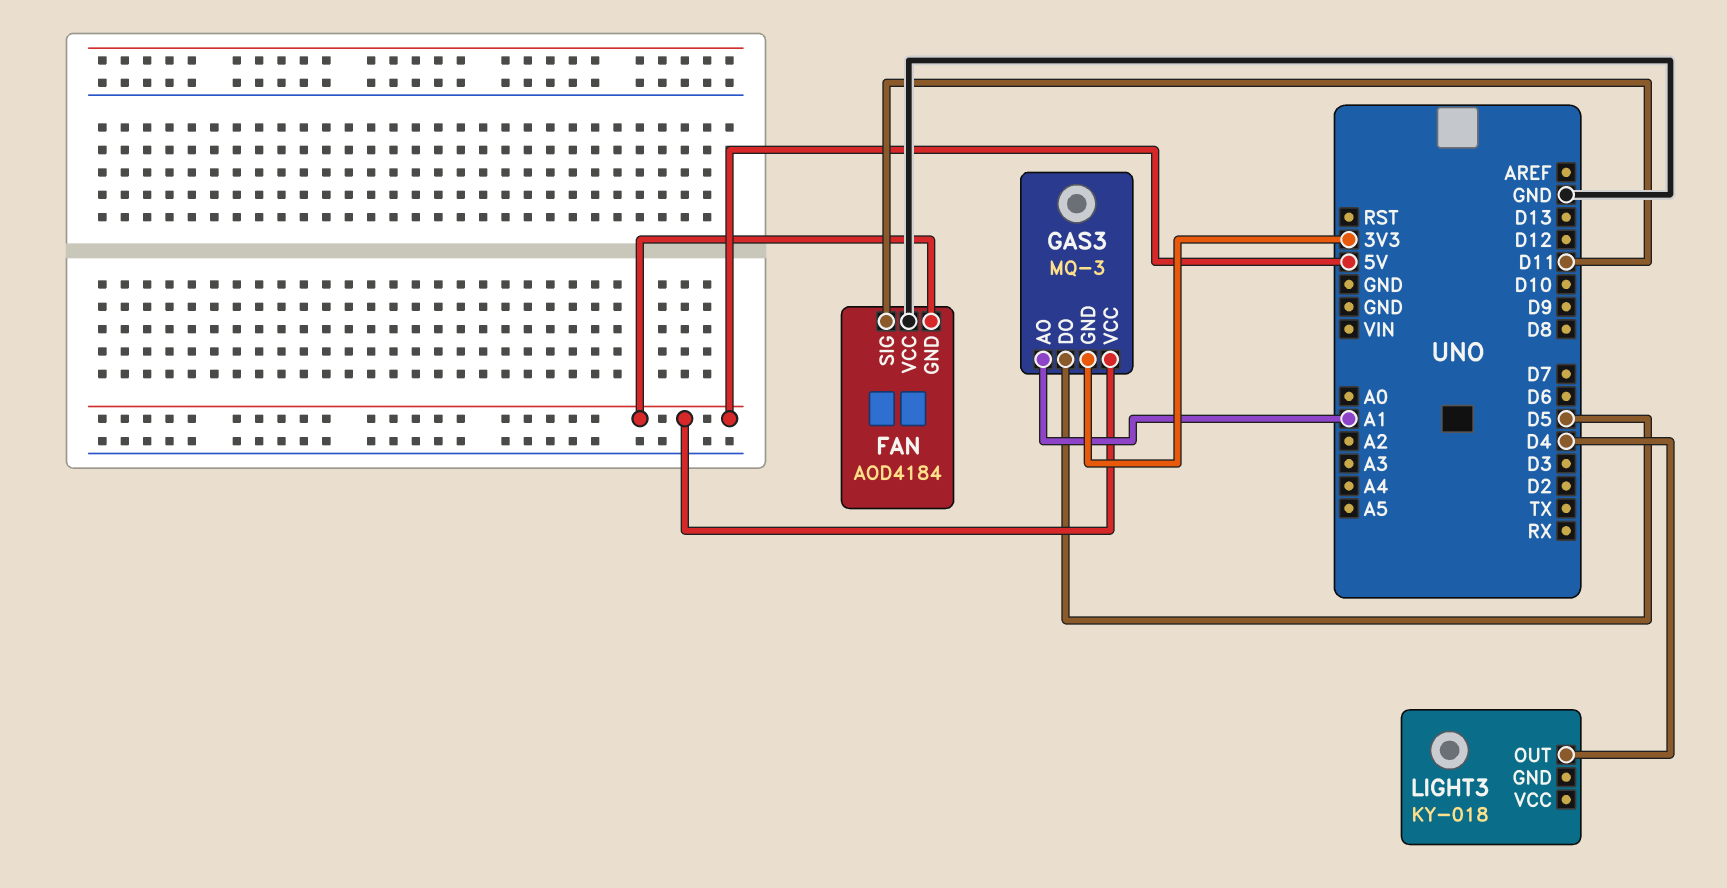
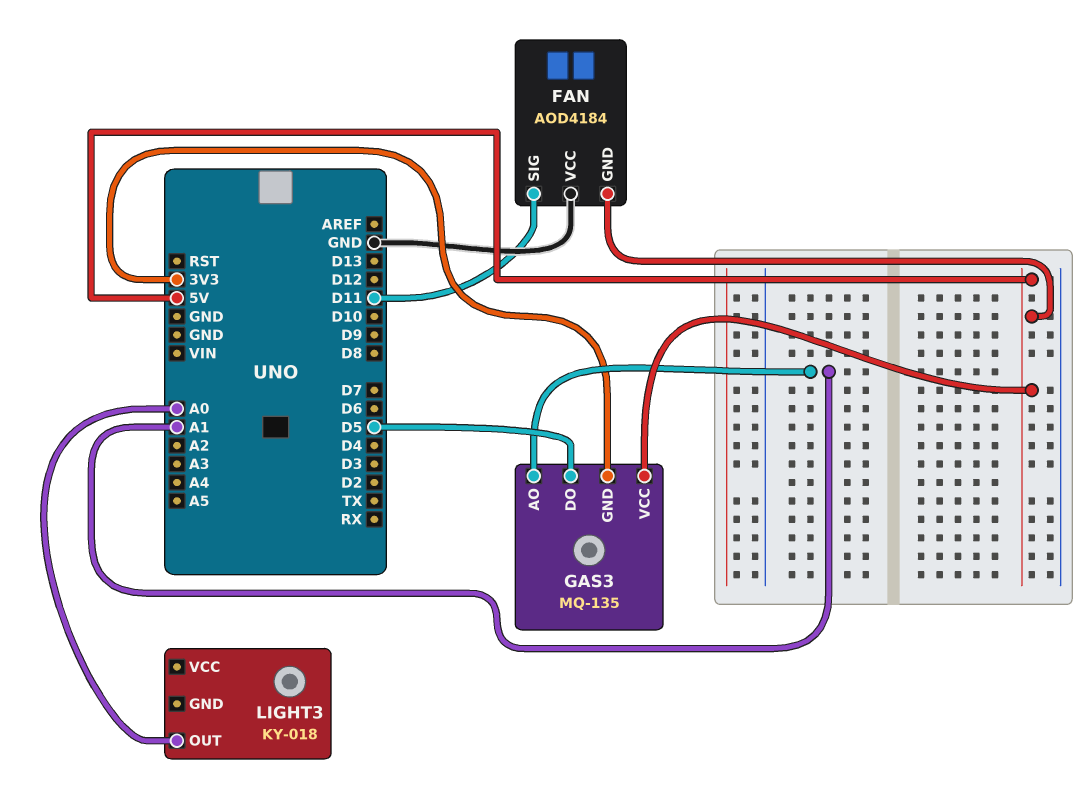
GAS3: MQ-3 -> MQ-135
LIGHT3 pin OUT: D4 -> A0

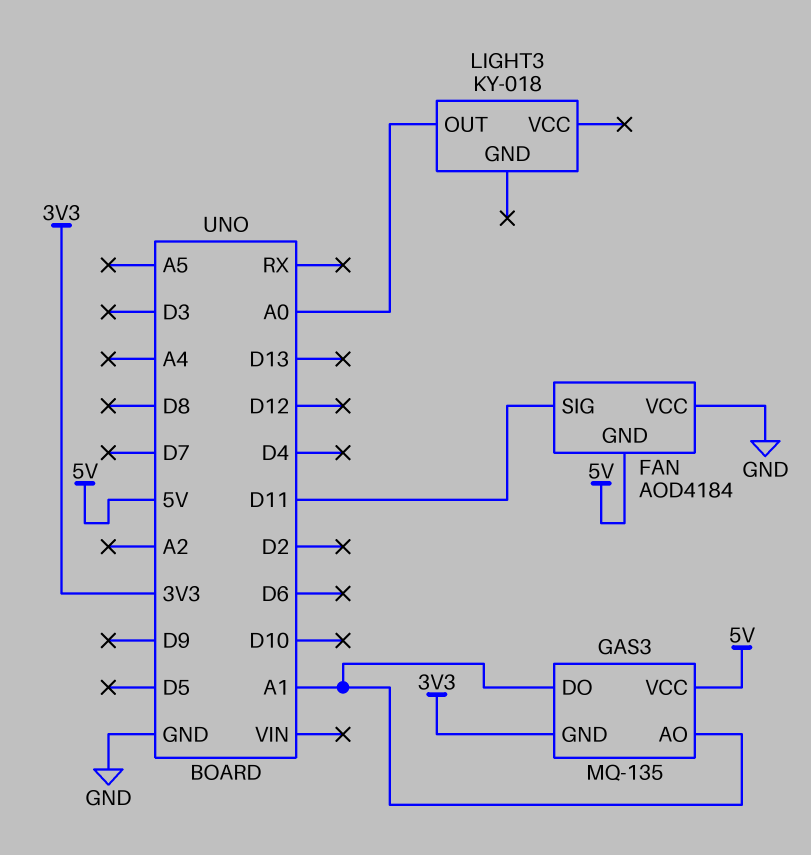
GAS3 pin DO: D5 -> A1

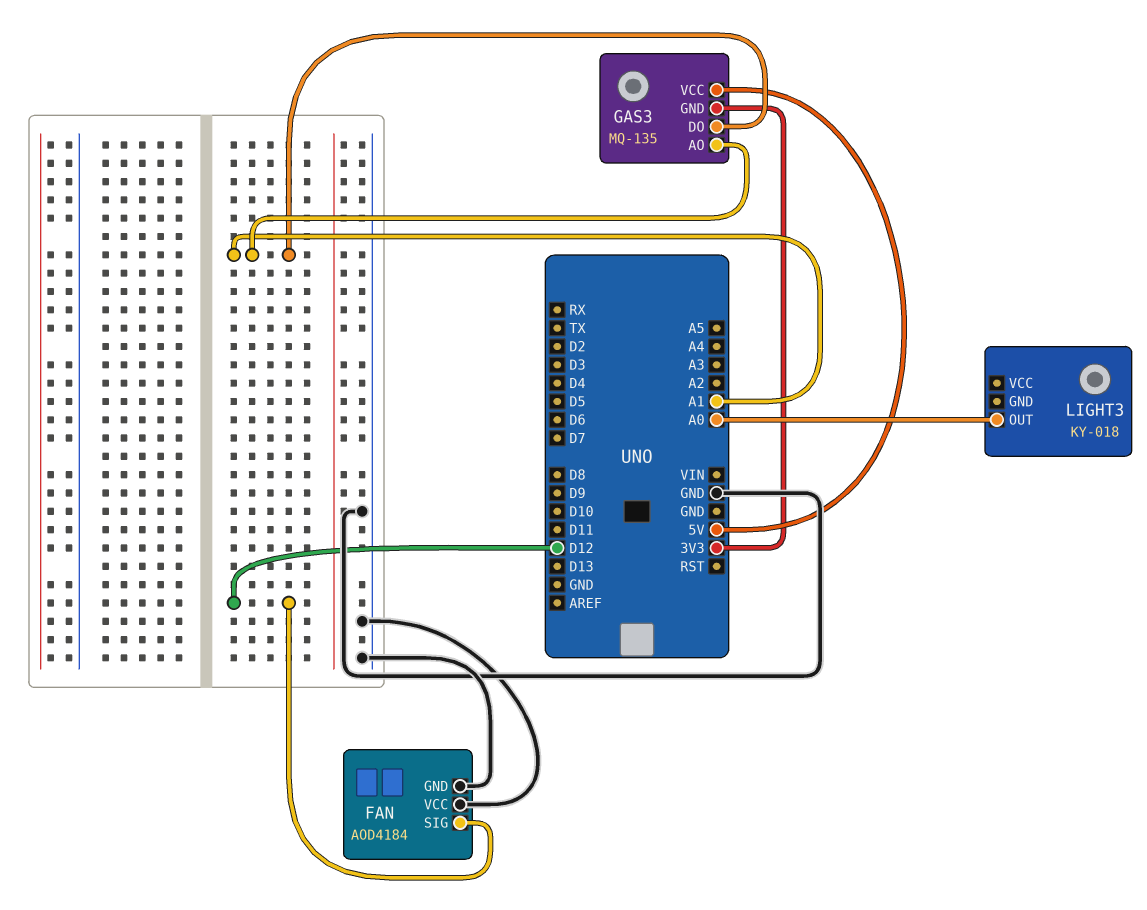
FAN pin GND: 5V -> GND
FAN pin SIG: D11 -> D12

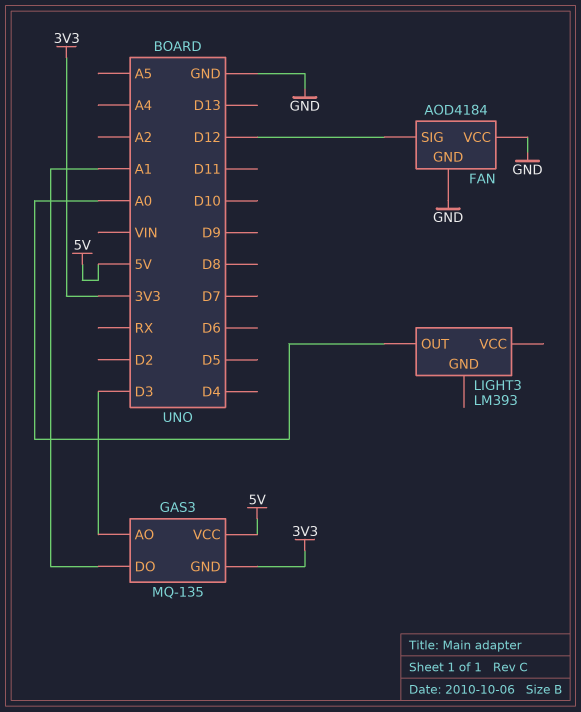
GAS3 pin AO: A1 -> D3
LIGHT3: KY-018 -> LM393

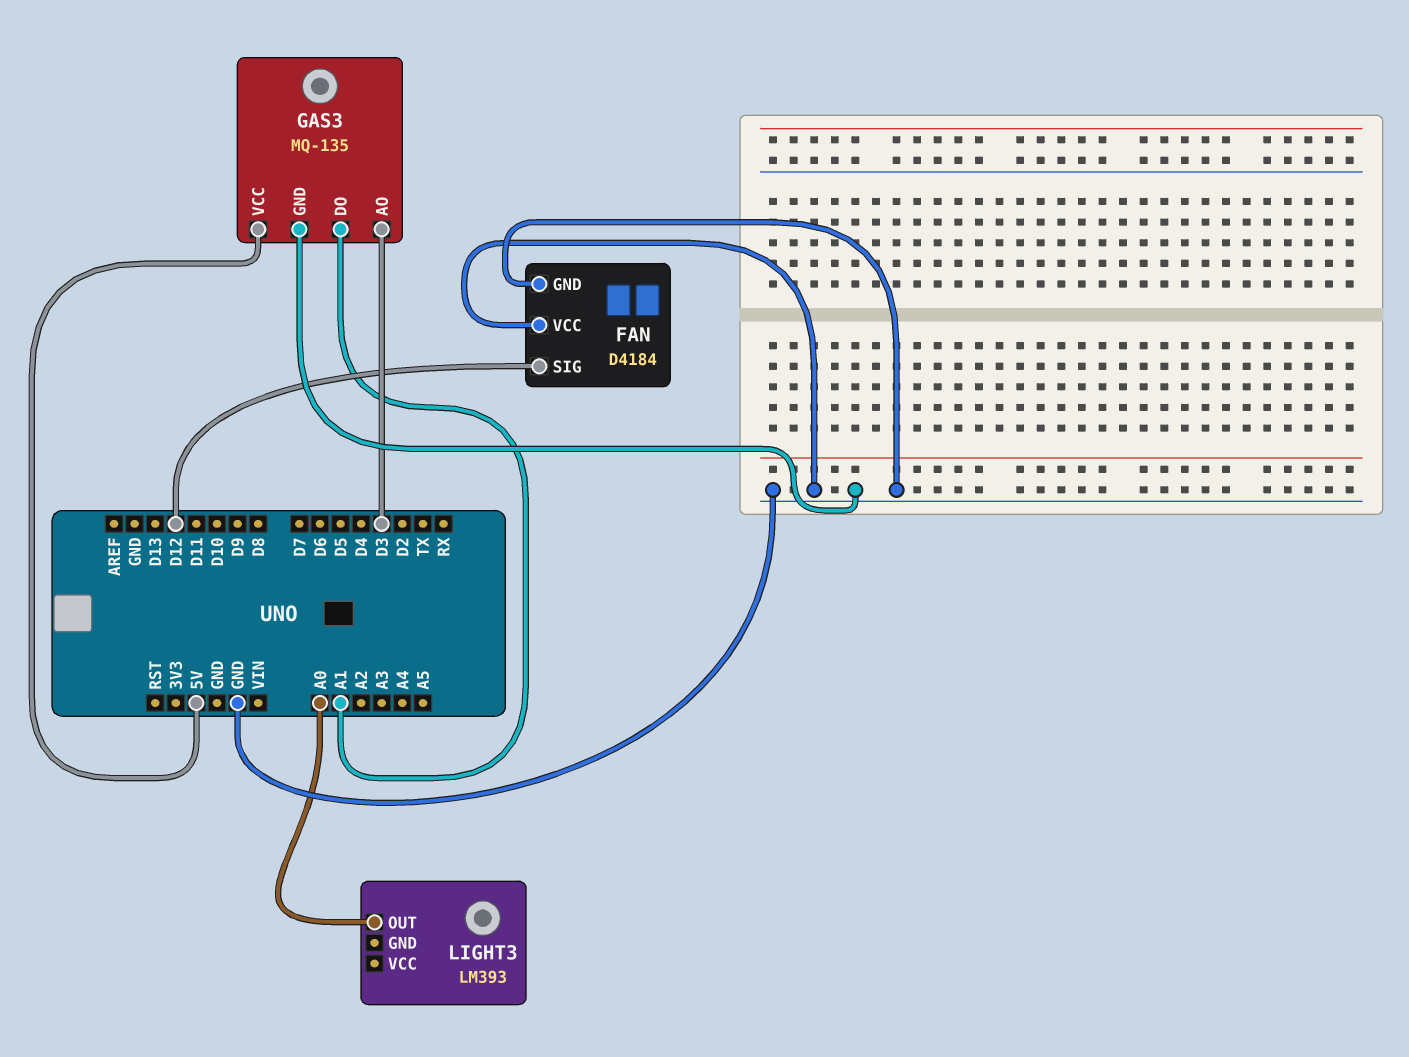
FAN: AOD4184 -> D4184
GAS3 pin GND: 3V3 -> GND

